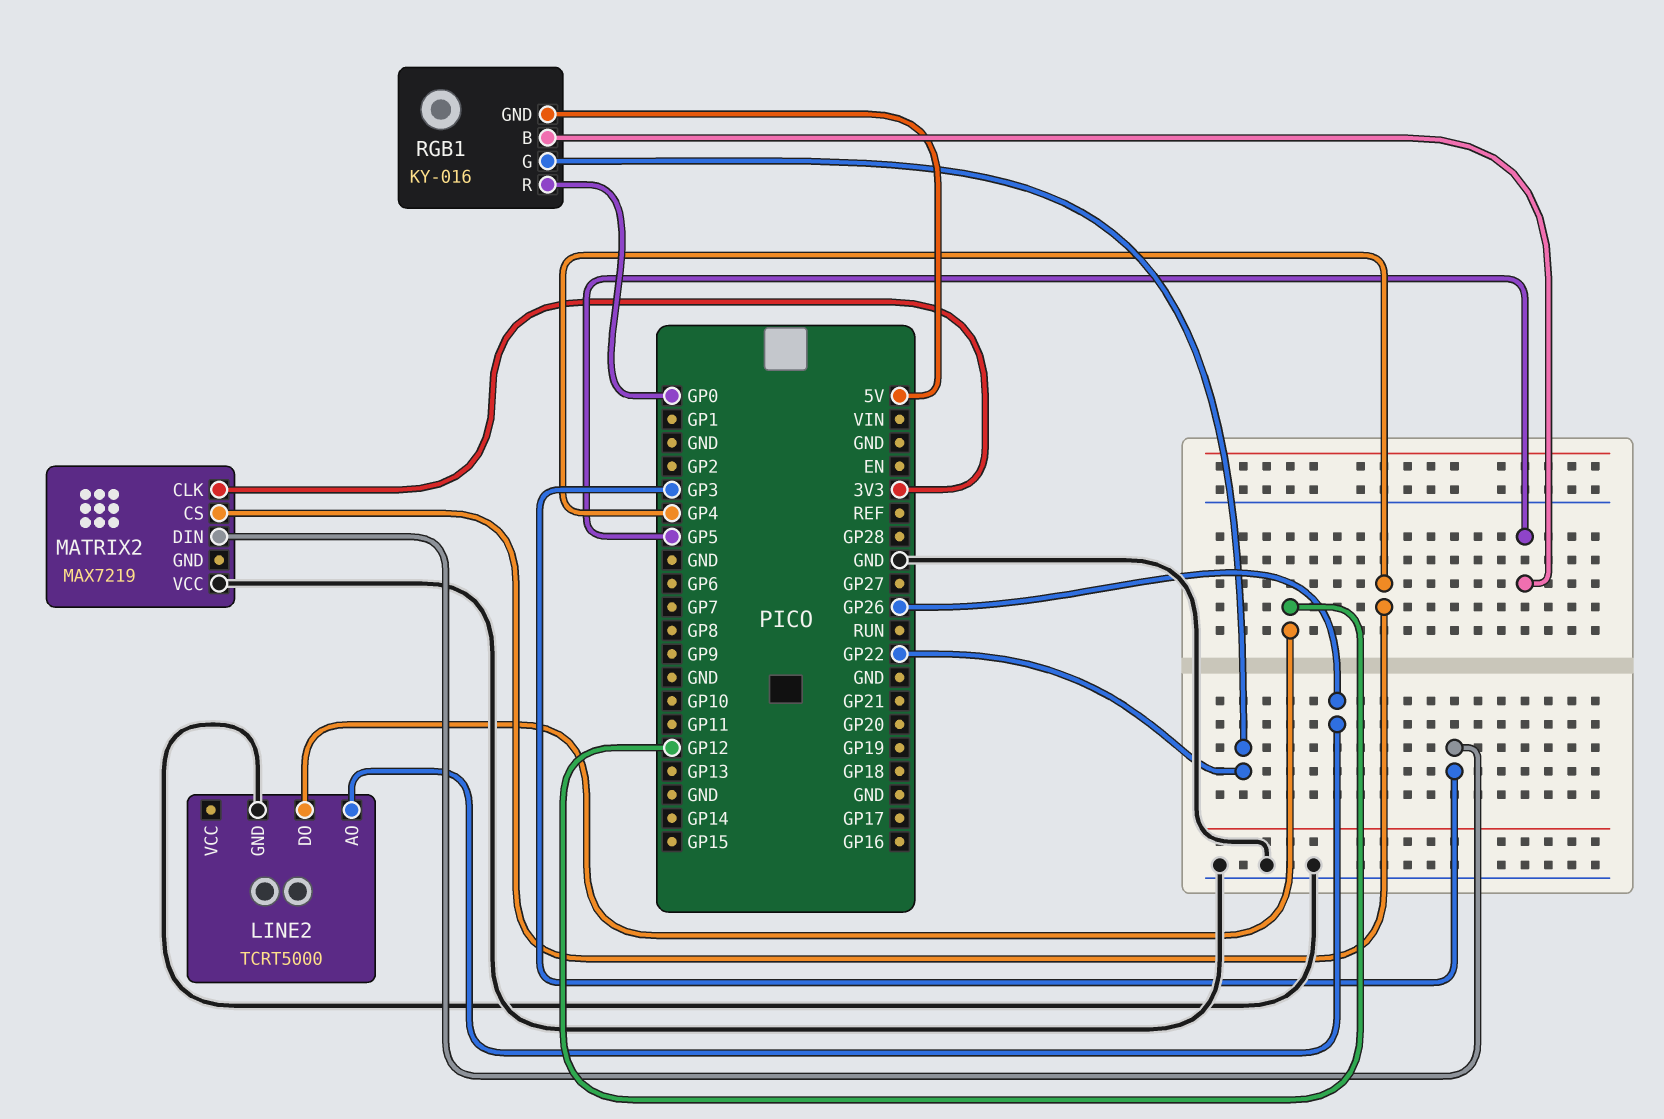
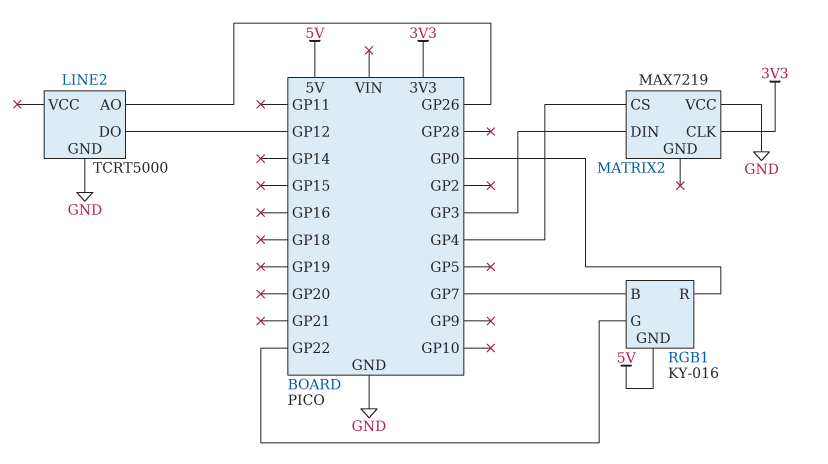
RGB1 pin B: GP5 -> GP7

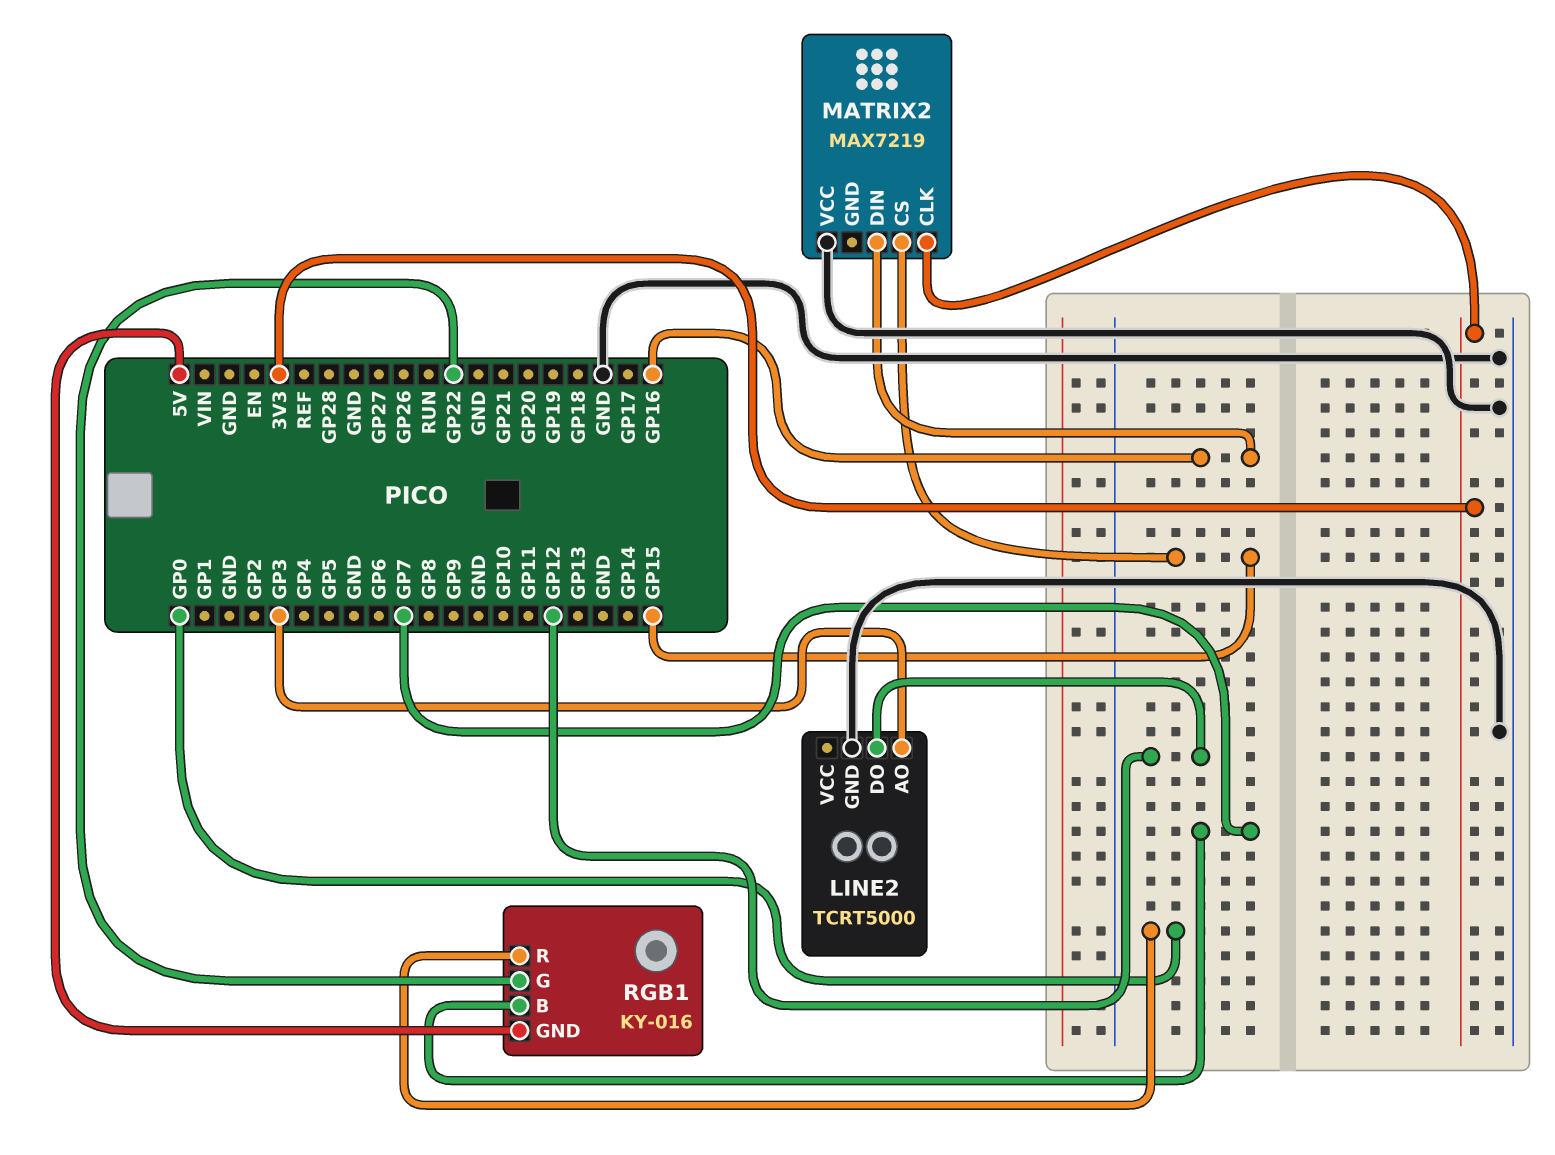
LINE2 pin AO: GP26 -> GP3
MATRIX2 pin CS: GP4 -> GP15
MATRIX2 pin DIN: GP3 -> GP16

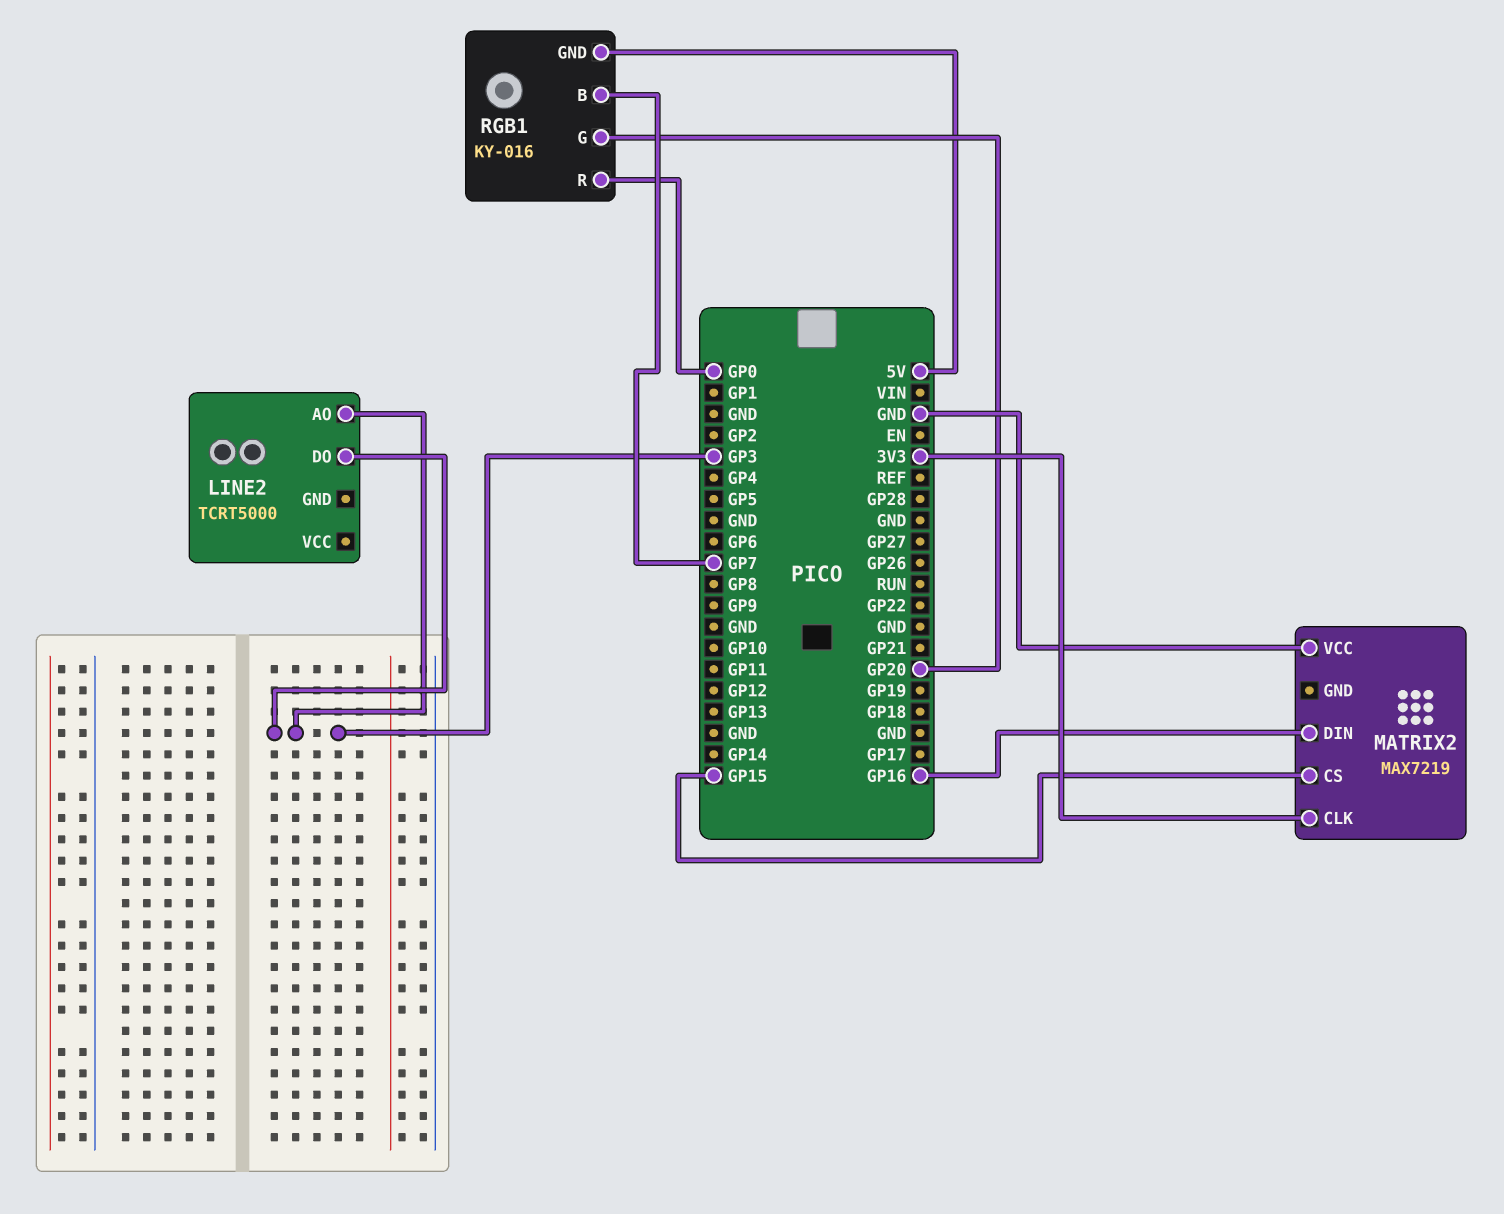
LINE2 pin DO: GP12 -> GP3
LINE2 pin GND: GND -> none
RGB1 pin G: GP22 -> GP20

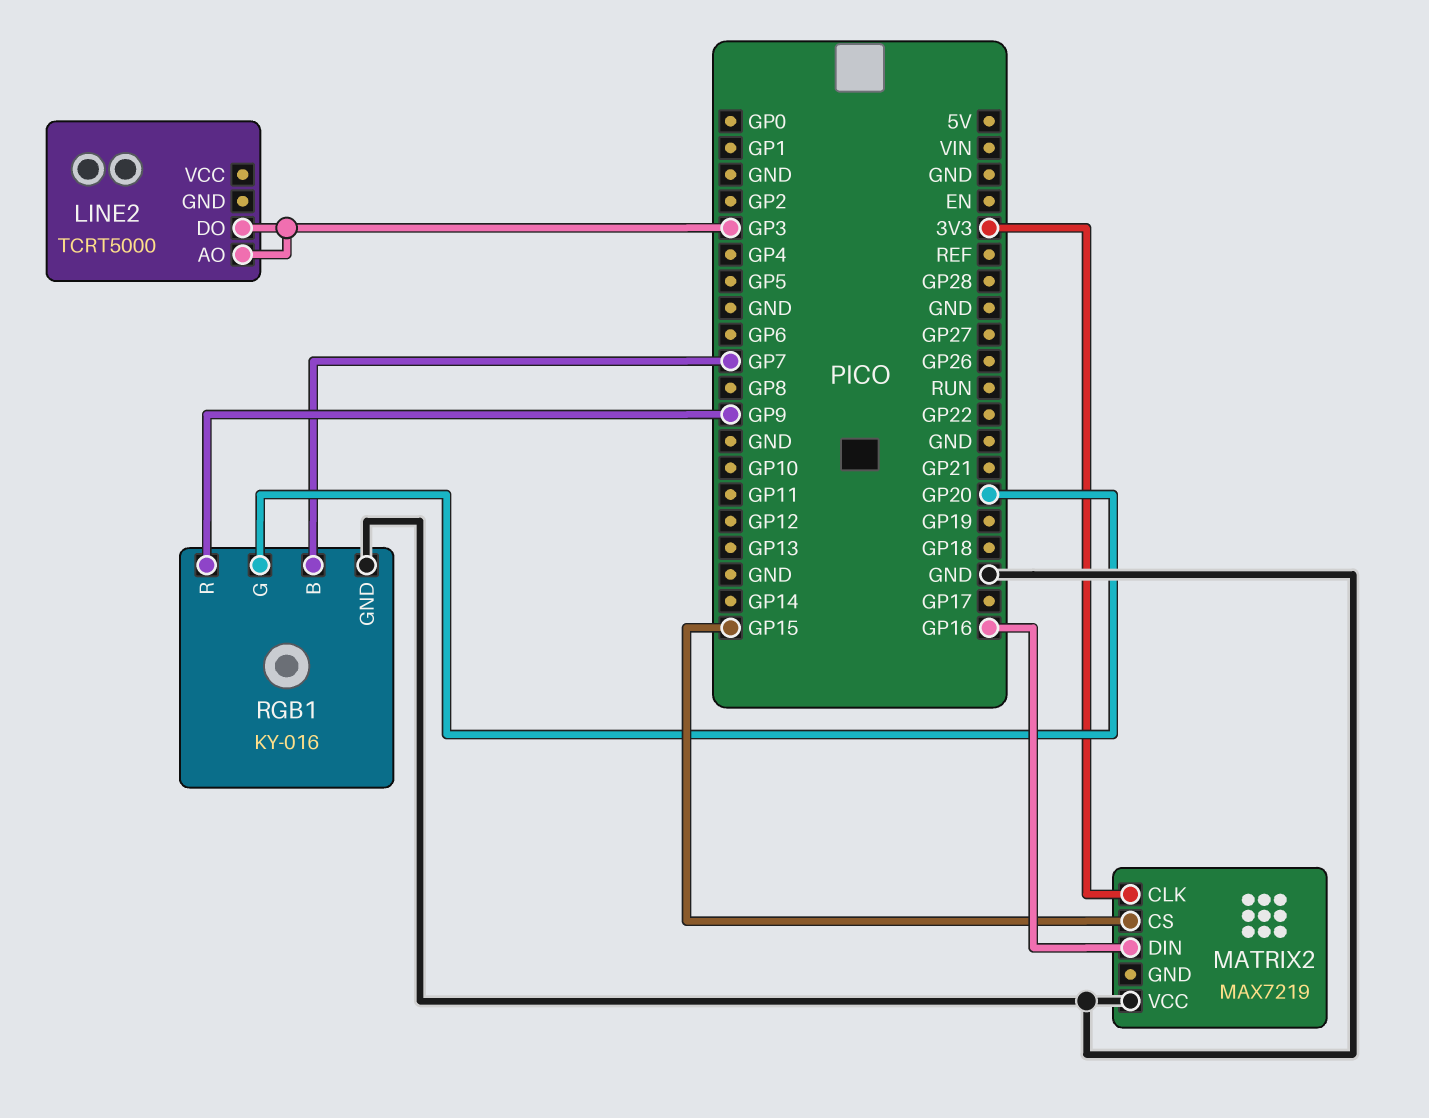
RGB1 pin GND: 5V -> GND
RGB1 pin R: GP0 -> GP9

